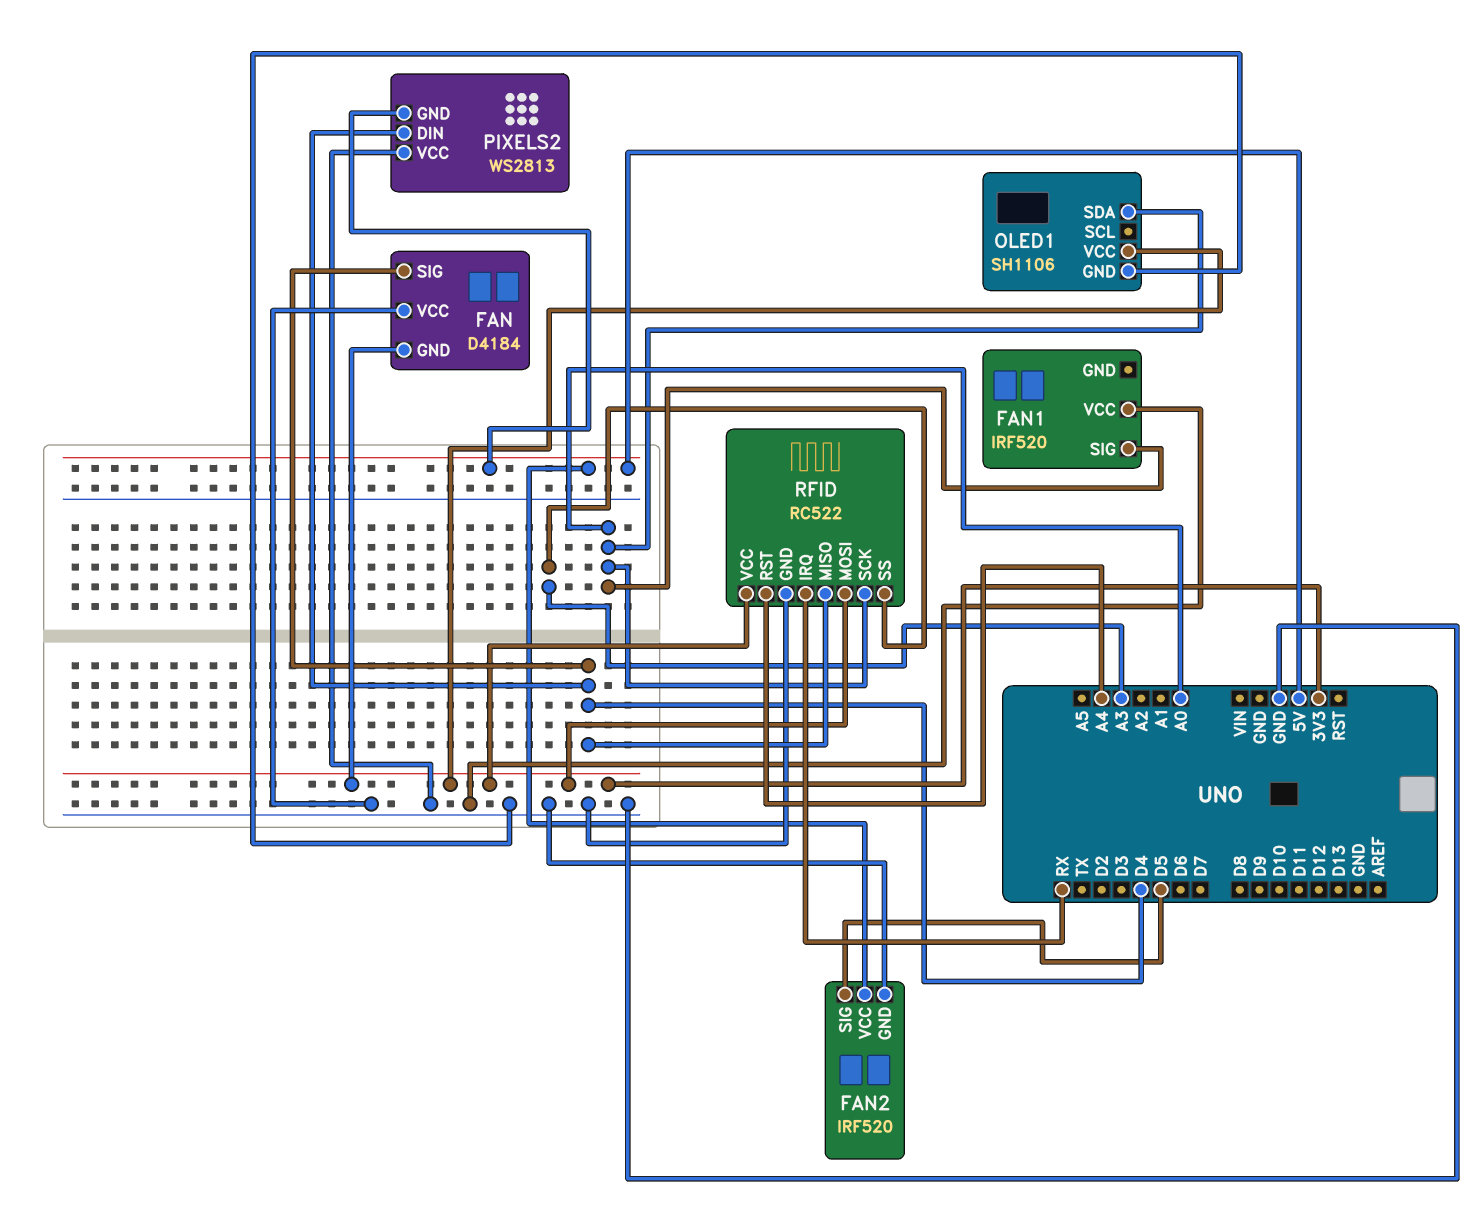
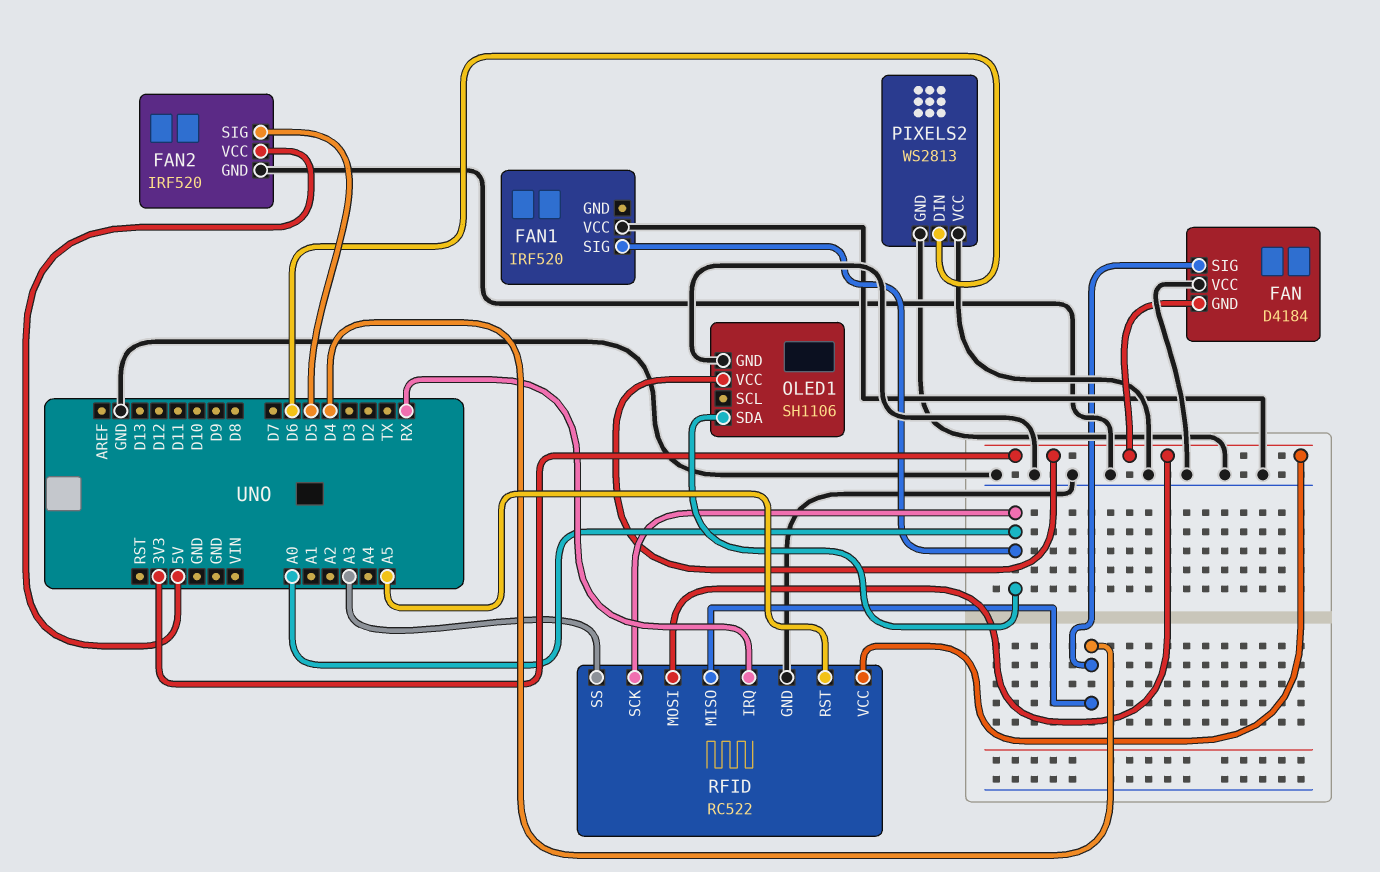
PIXELS2 pin DIN: D4 -> D6
PIXELS2 pin GND: 5V -> GND
RFID pin RST: A4 -> A5

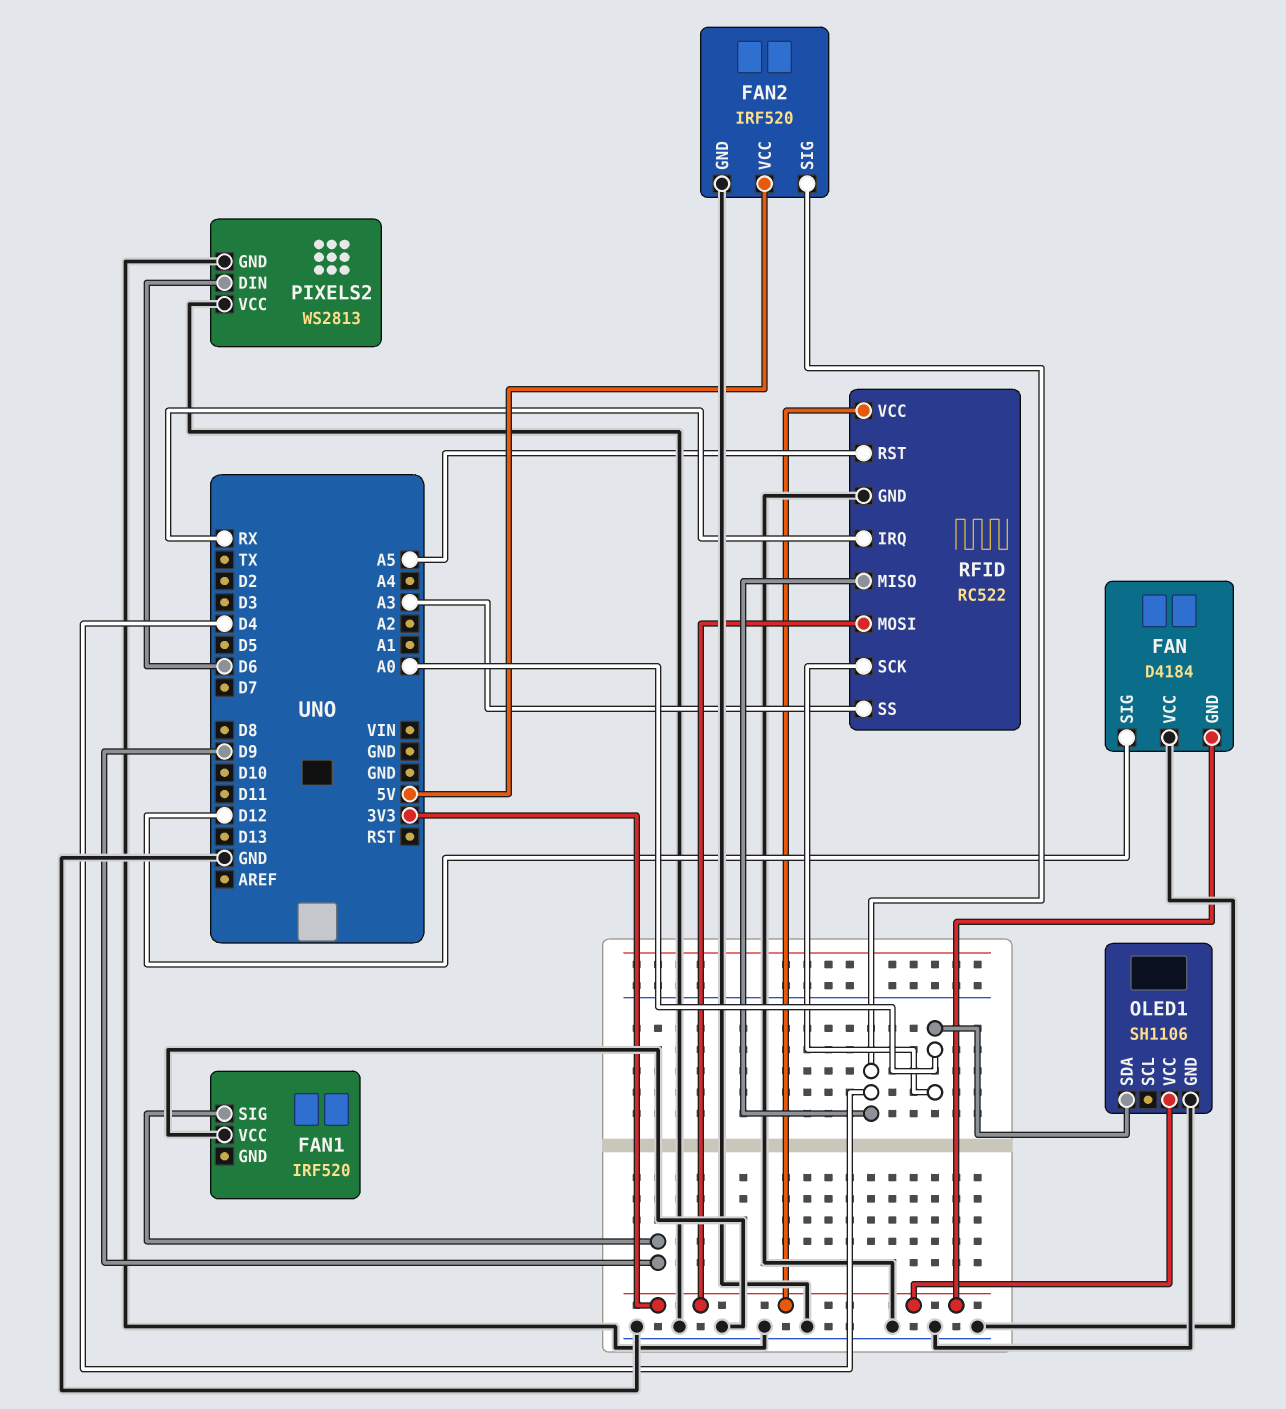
FAN pin SIG: D4 -> D12
FAN1 pin SIG: A0 -> D9
FAN2 pin SIG: D5 -> D4

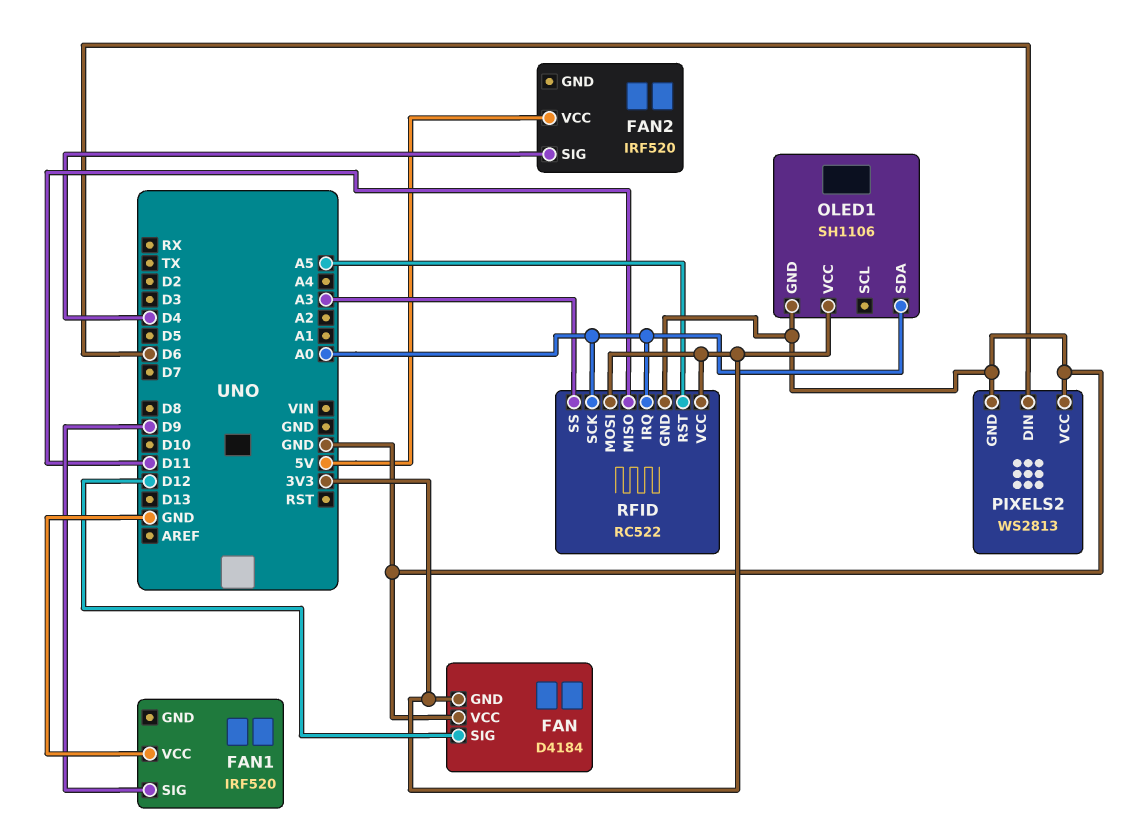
FAN2 pin GND: GND -> none
RFID pin IRQ: RX -> A0
RFID pin MISO: D4 -> D11

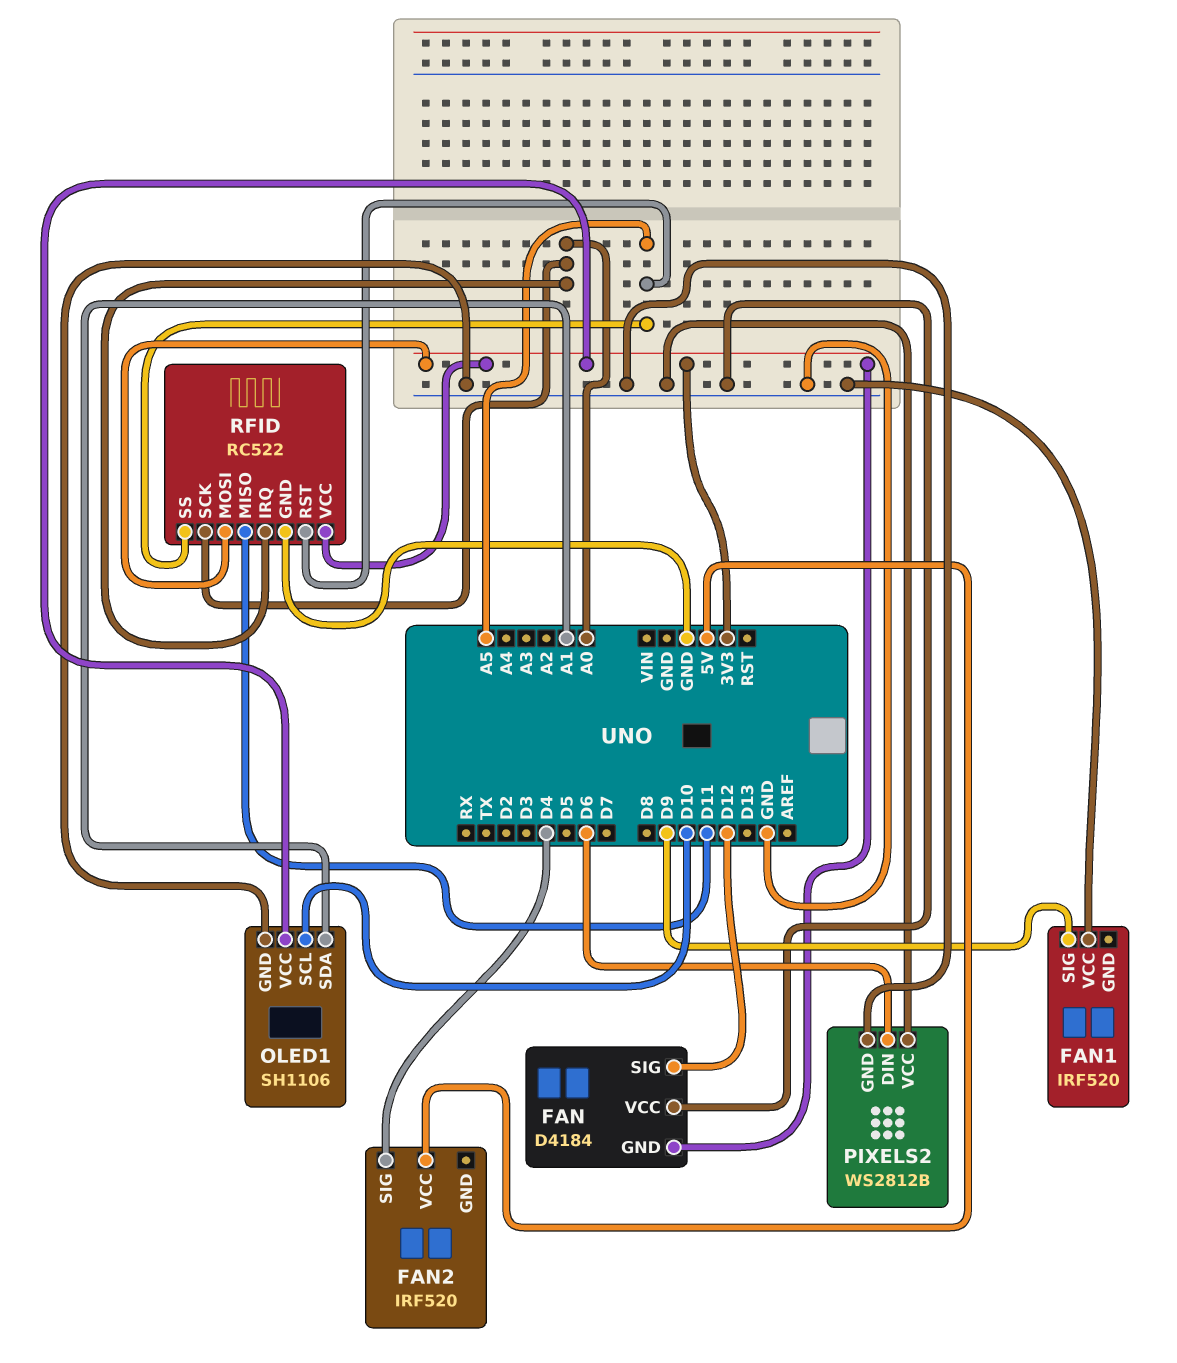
OLED1 pin SCL: none -> D10
OLED1 pin SDA: A0 -> A1
PIXELS2: WS2813 -> WS2812B
RFID pin SS: A3 -> A5

